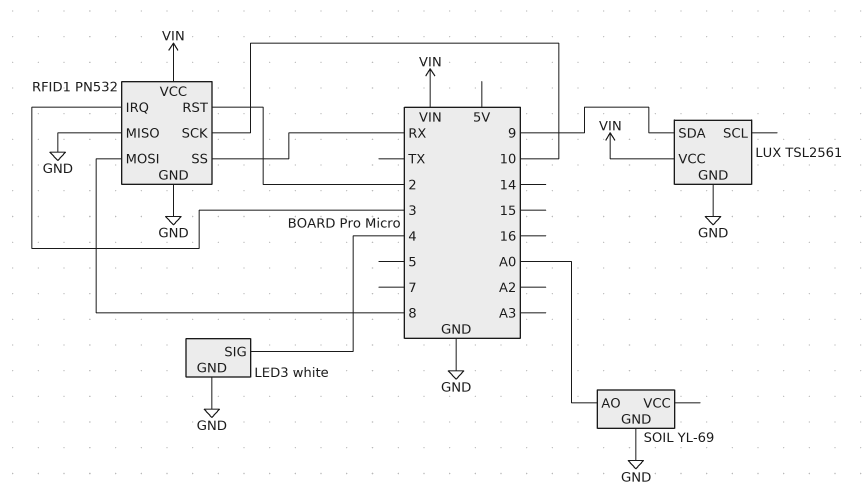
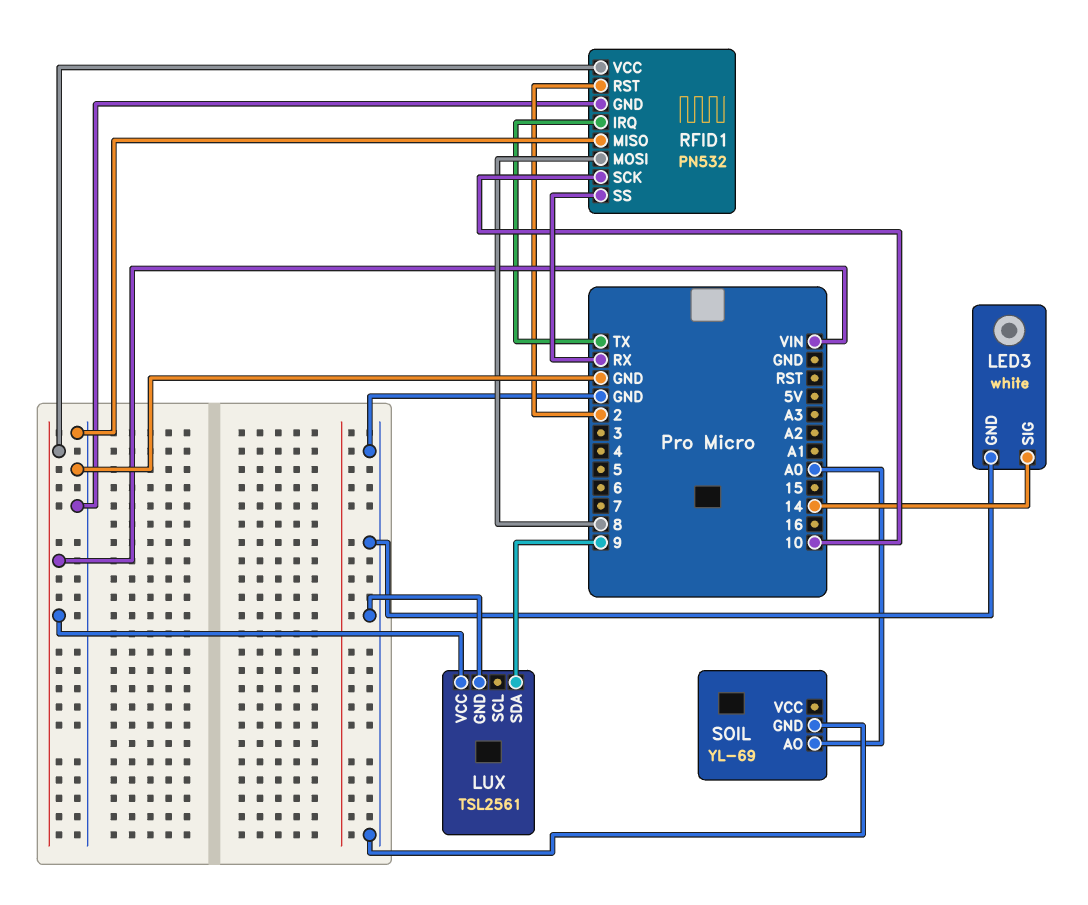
LED3 pin SIG: 4 -> 14
RFID1 pin IRQ: 3 -> TX

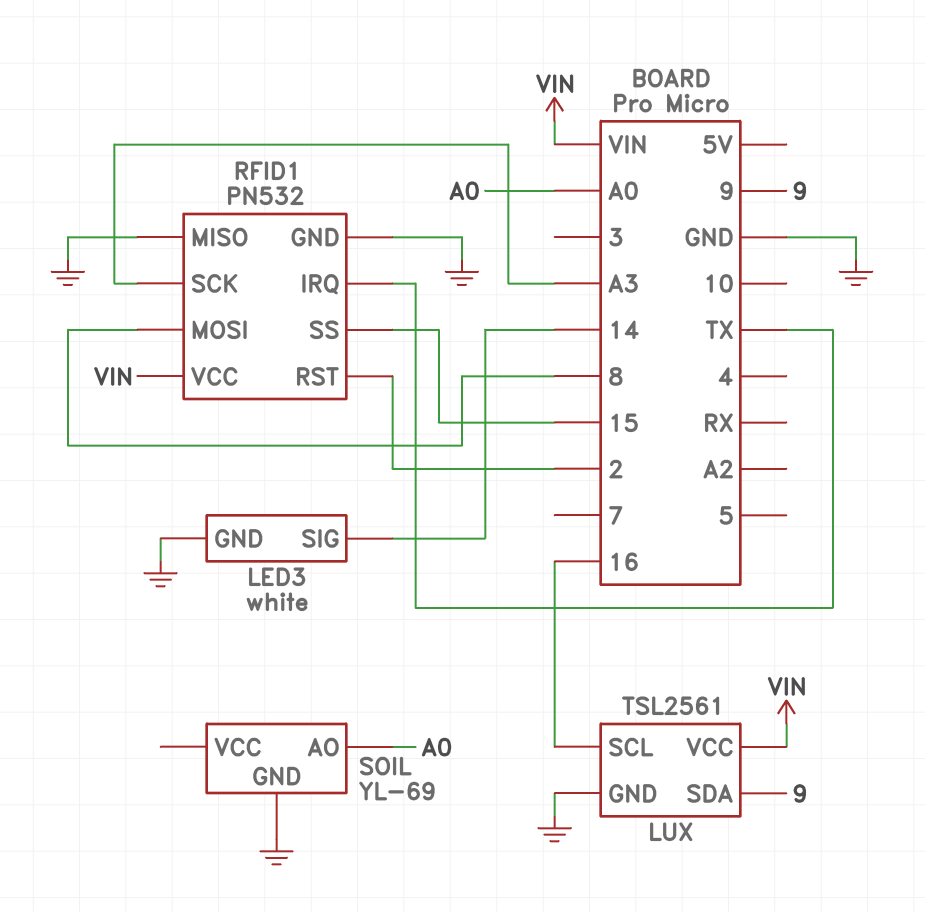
LUX pin SCL: none -> 16
RFID1 pin SCK: 10 -> A3
RFID1 pin SS: RX -> 15

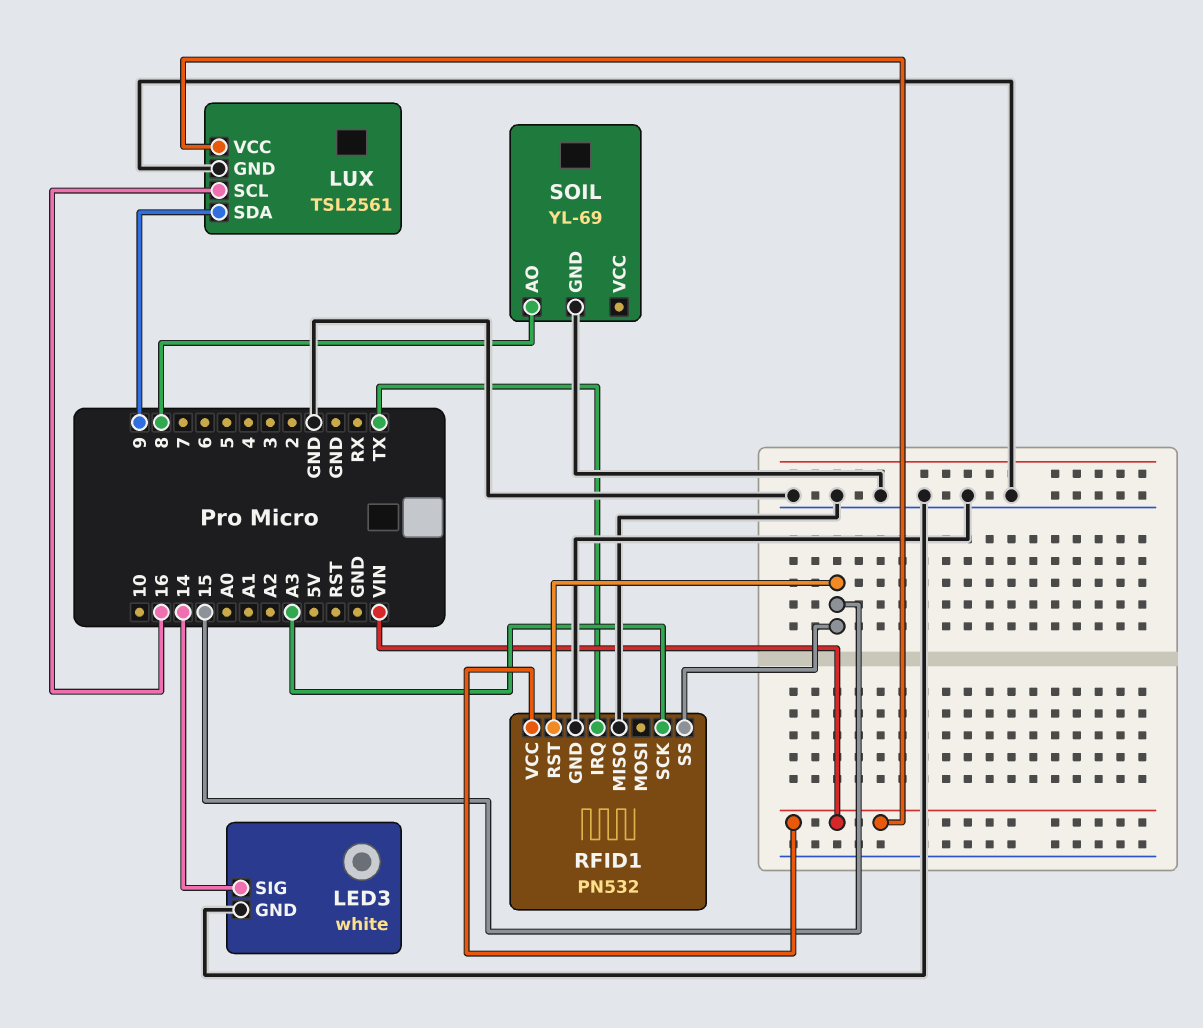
RFID1 pin MOSI: 8 -> none
RFID1 pin RST: 2 -> 15
SOIL pin AO: A0 -> 8

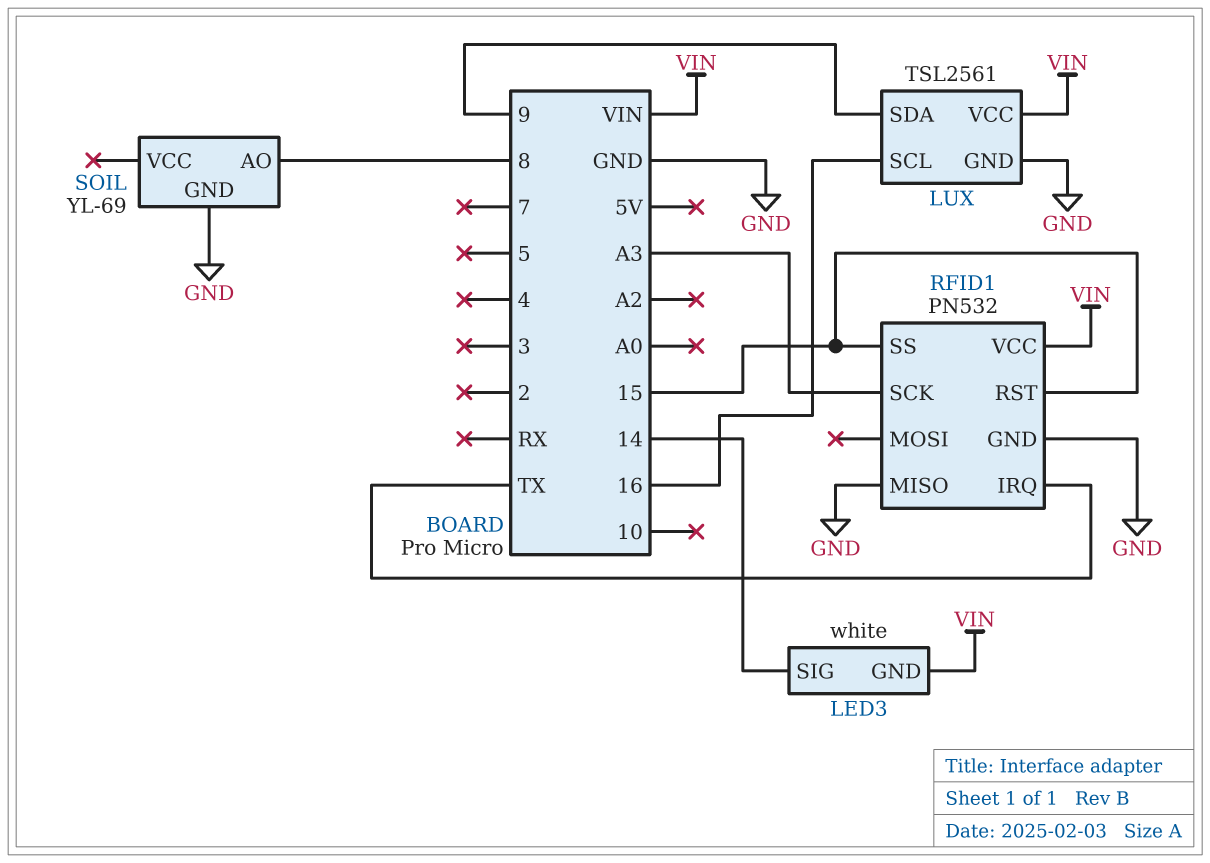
LED3 pin GND: GND -> VIN

